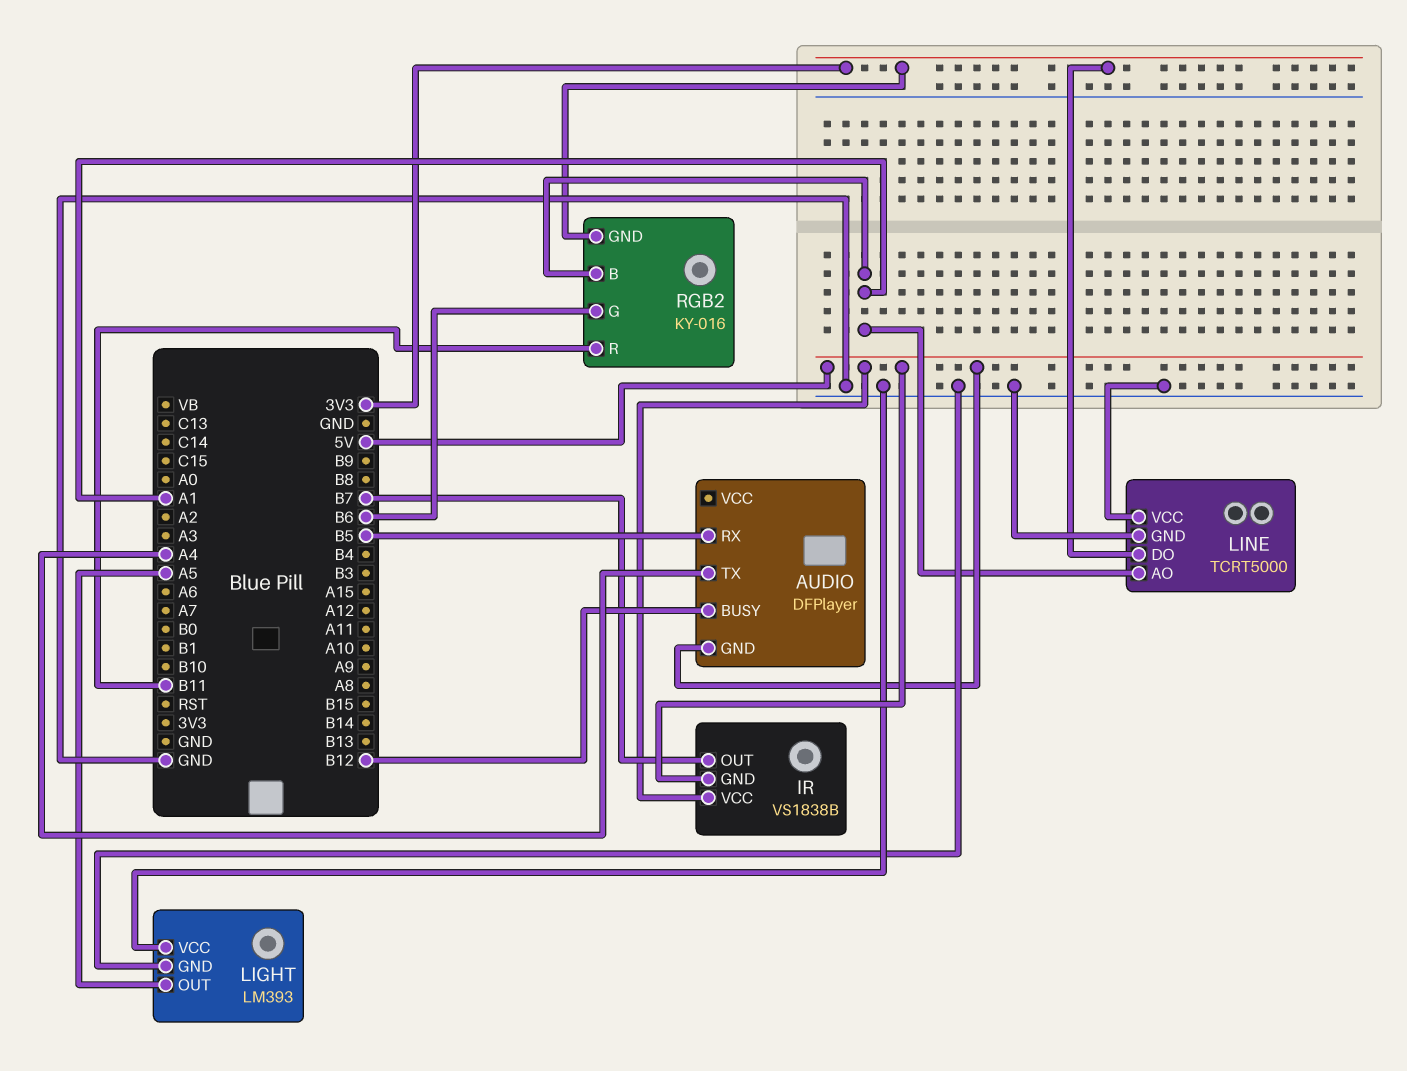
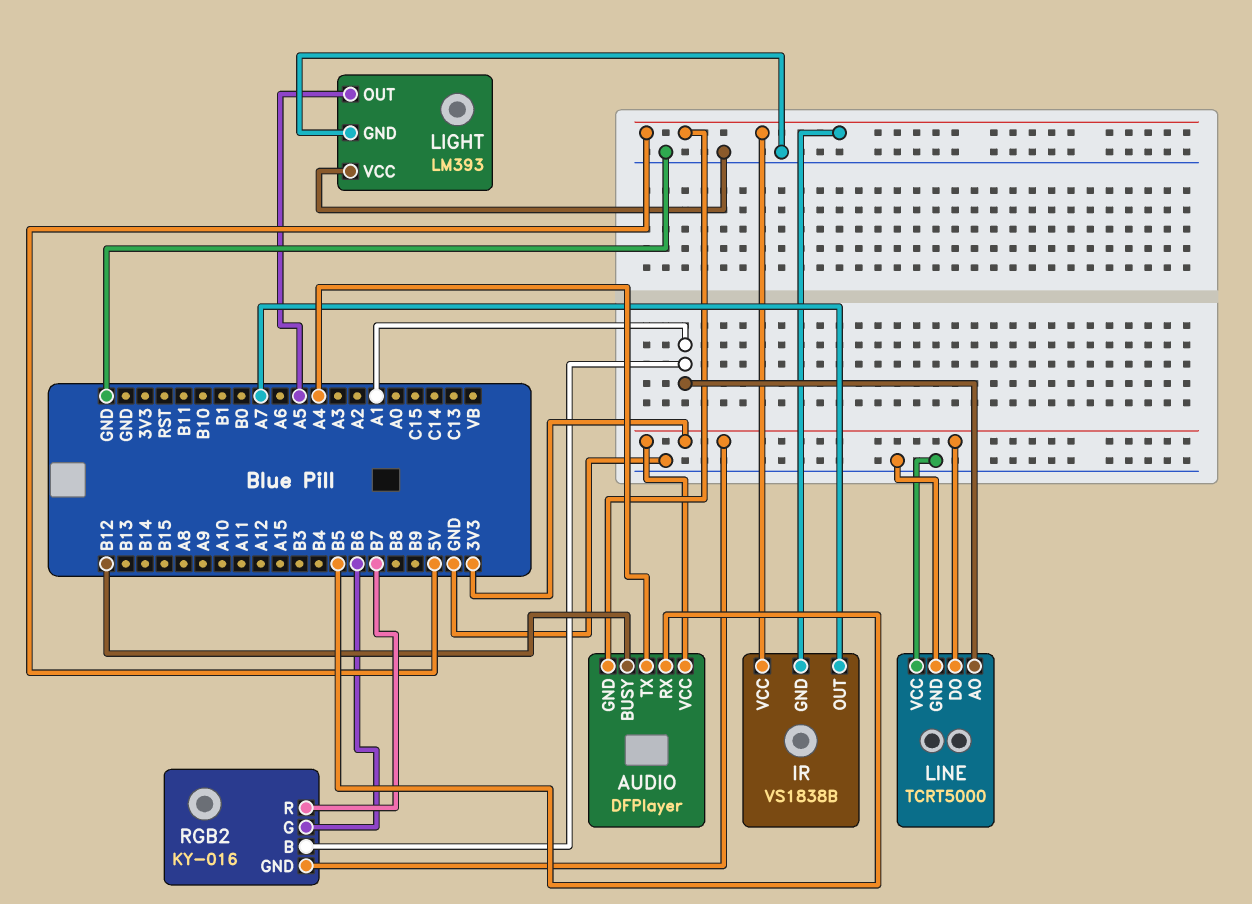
AUDIO pin VCC: none -> 3V3
IR pin OUT: B7 -> A7
RGB2 pin R: B11 -> B7

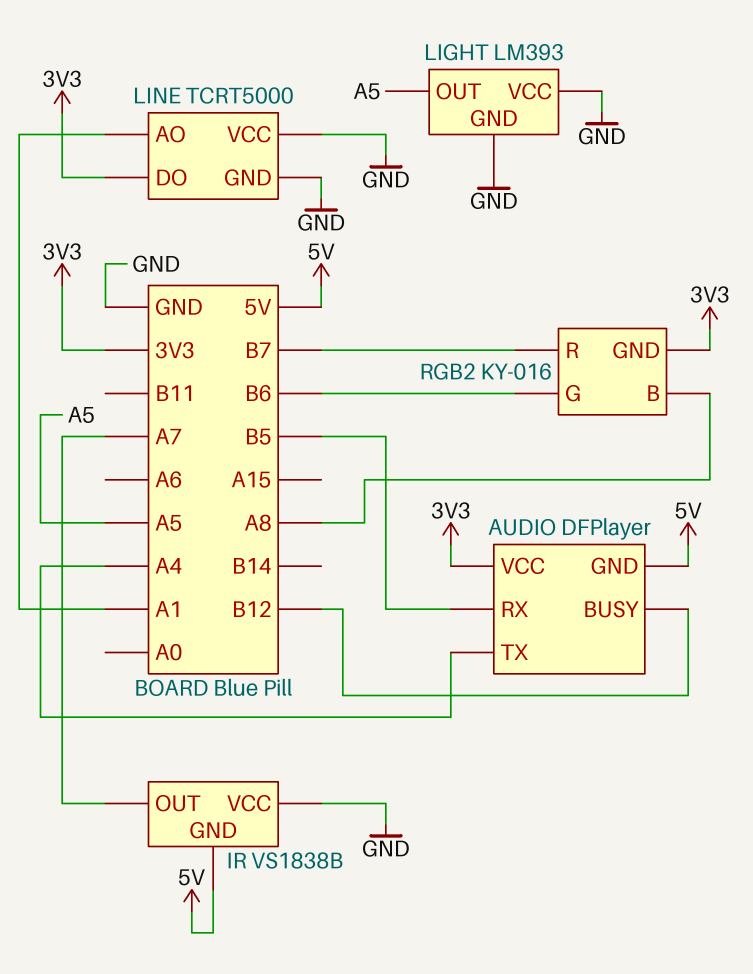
IR pin VCC: 5V -> GND
RGB2 pin B: A1 -> A8

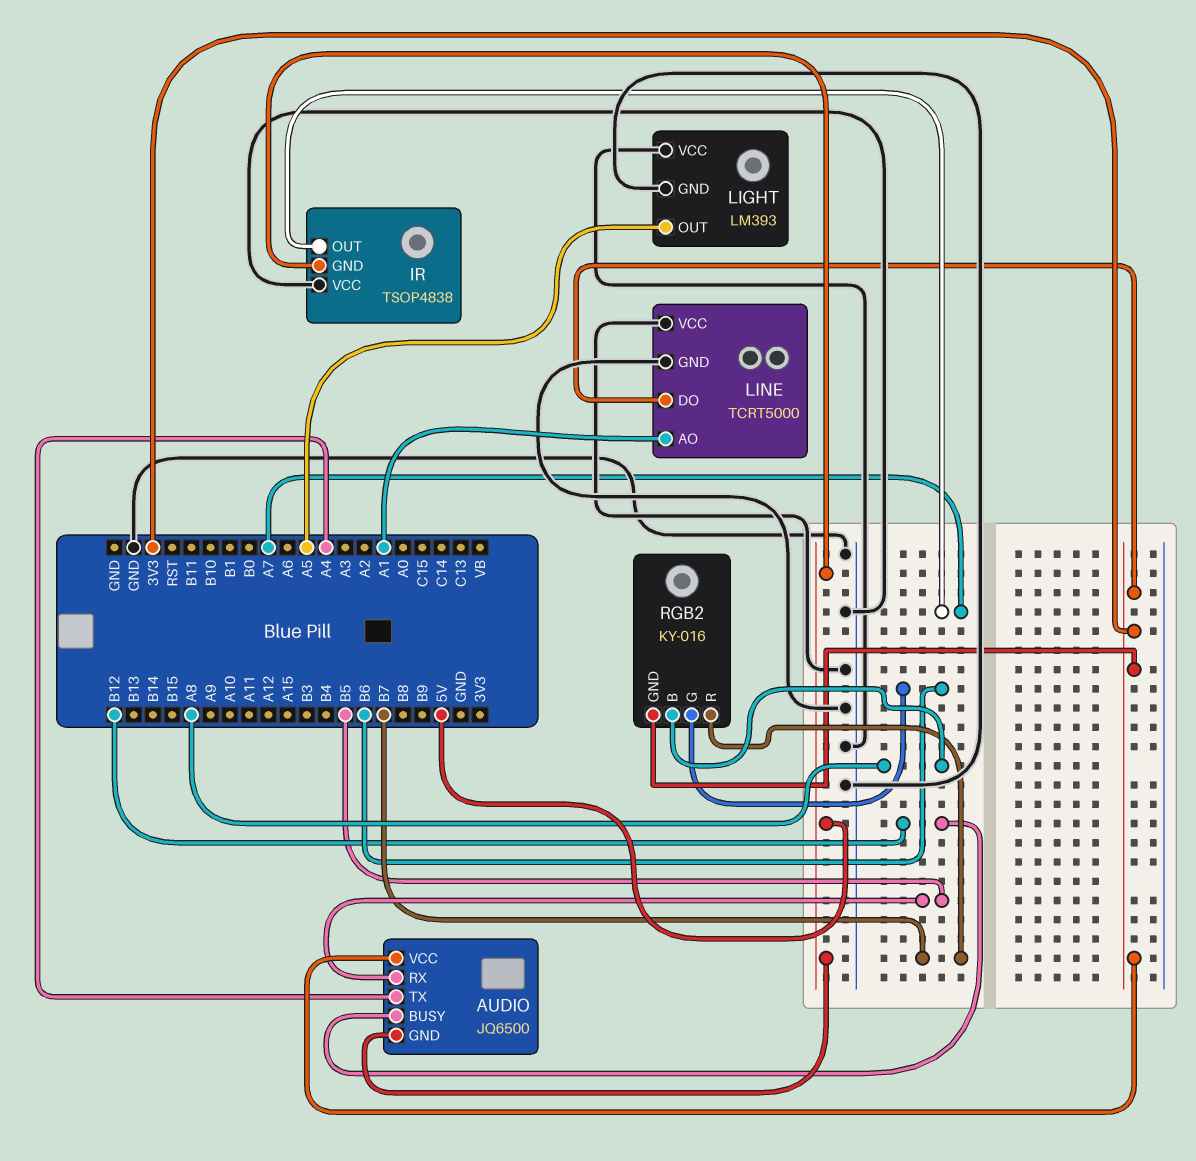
AUDIO: DFPlayer -> JQ6500
IR: VS1838B -> TSOP4838

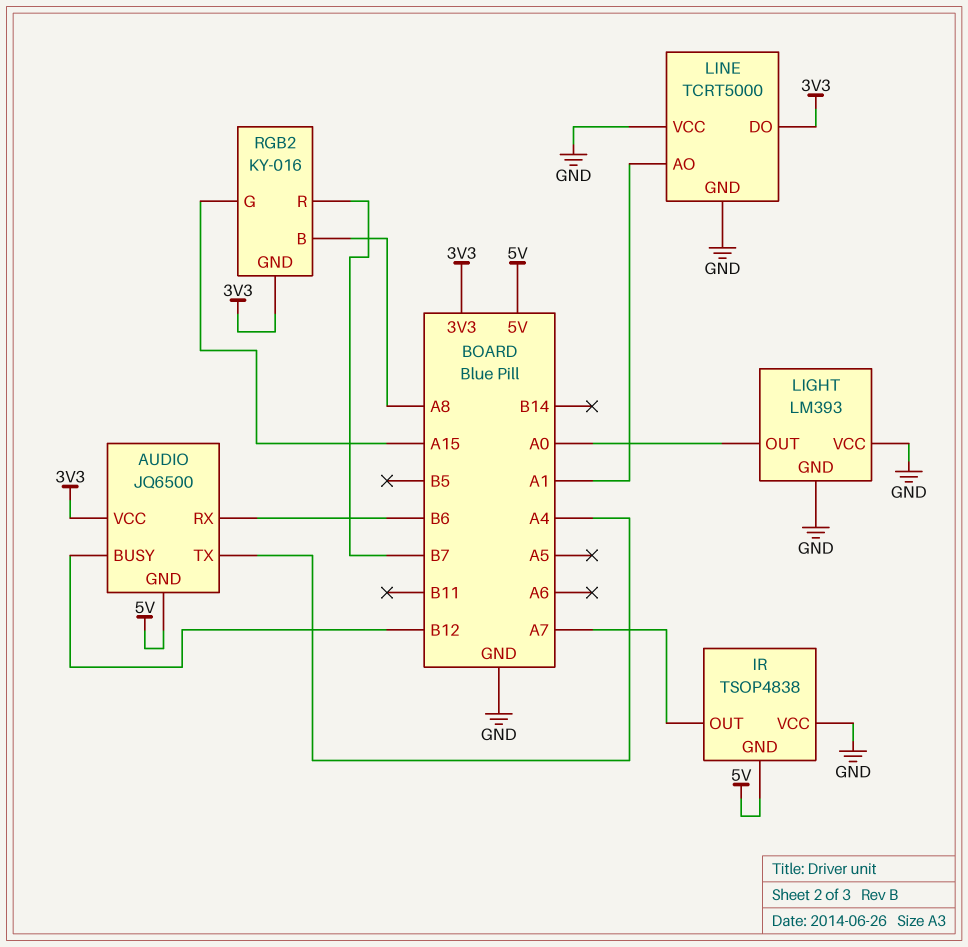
AUDIO pin RX: B5 -> B6
LIGHT pin OUT: A5 -> A0
RGB2 pin G: B6 -> A15

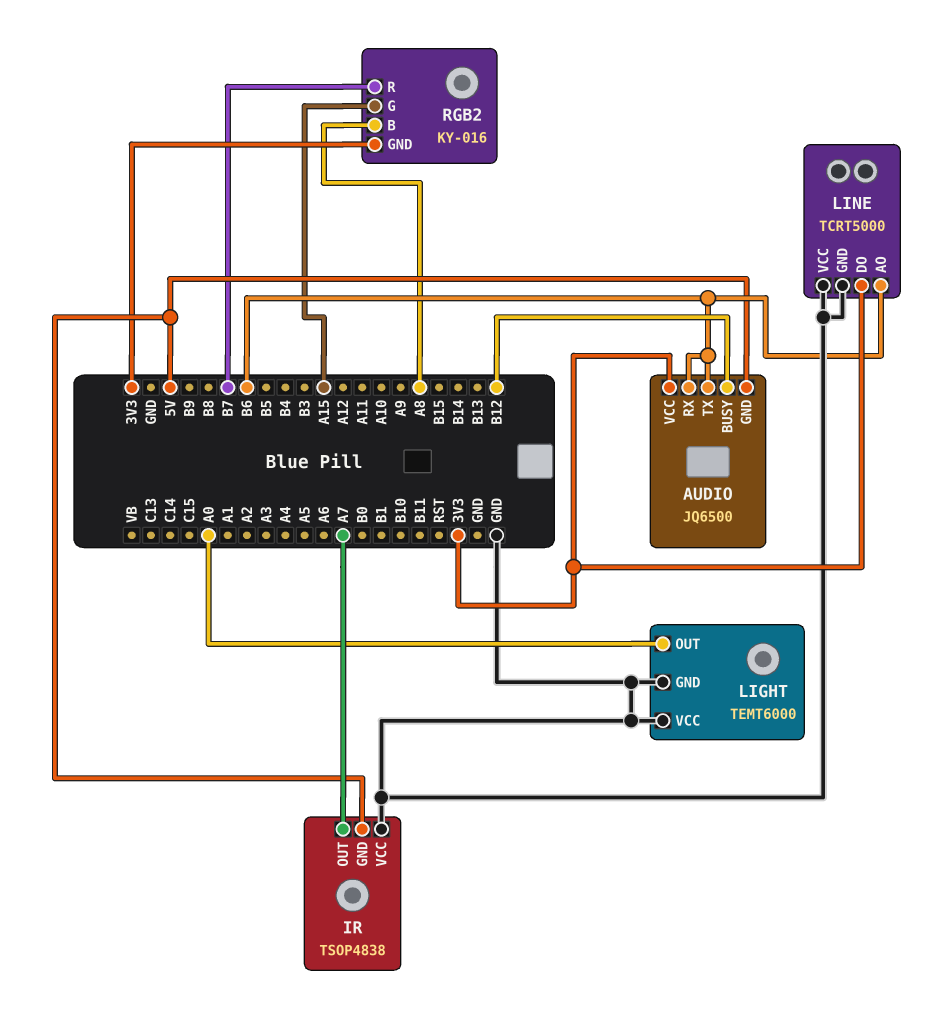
AUDIO pin TX: A4 -> B6
LIGHT: LM393 -> TEMT6000
LINE pin AO: A1 -> B6

